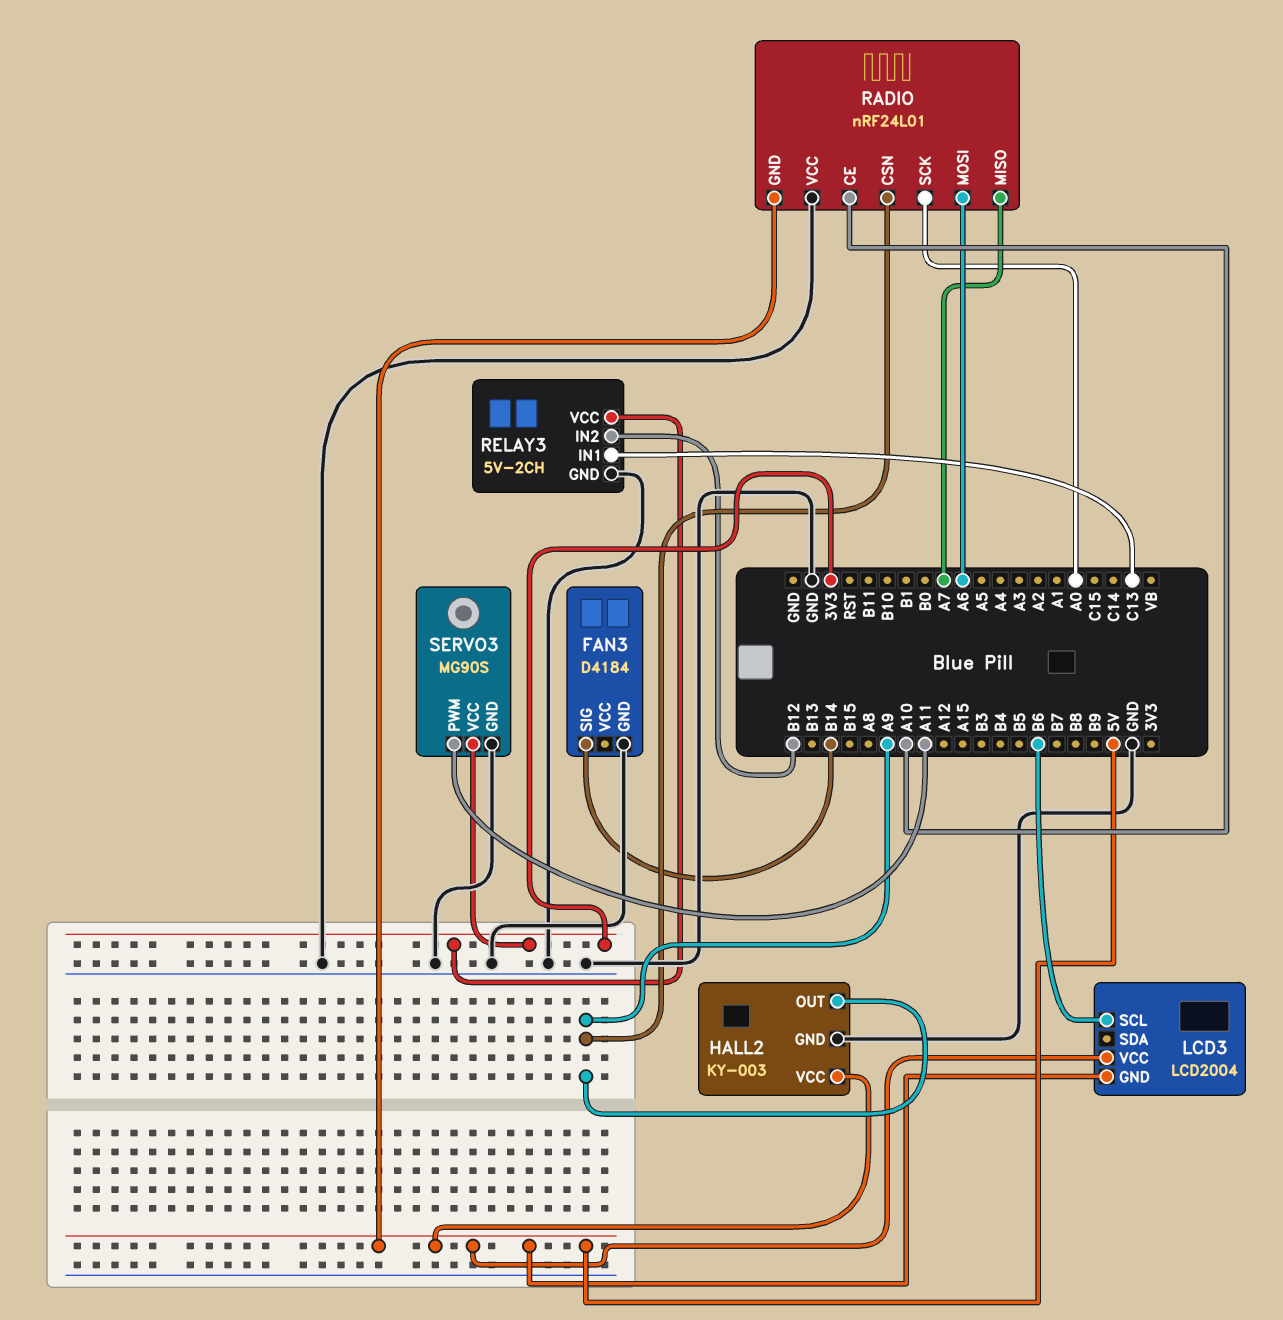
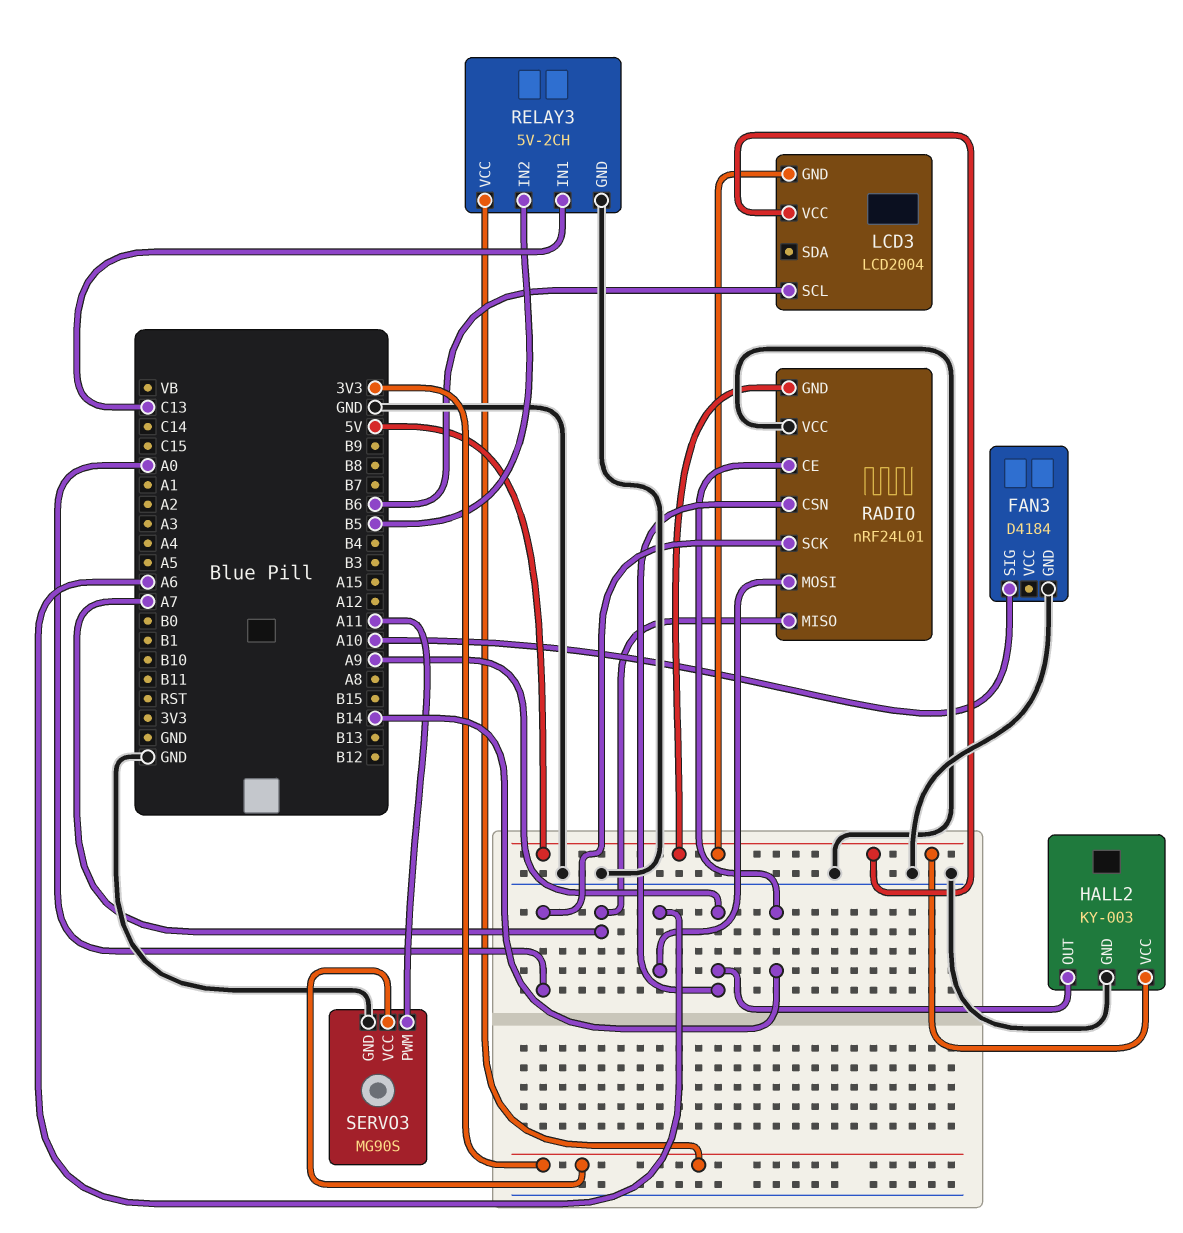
FAN3 pin SIG: B14 -> A10
RADIO pin CE: A10 -> B14
RELAY3 pin IN2: B12 -> B5

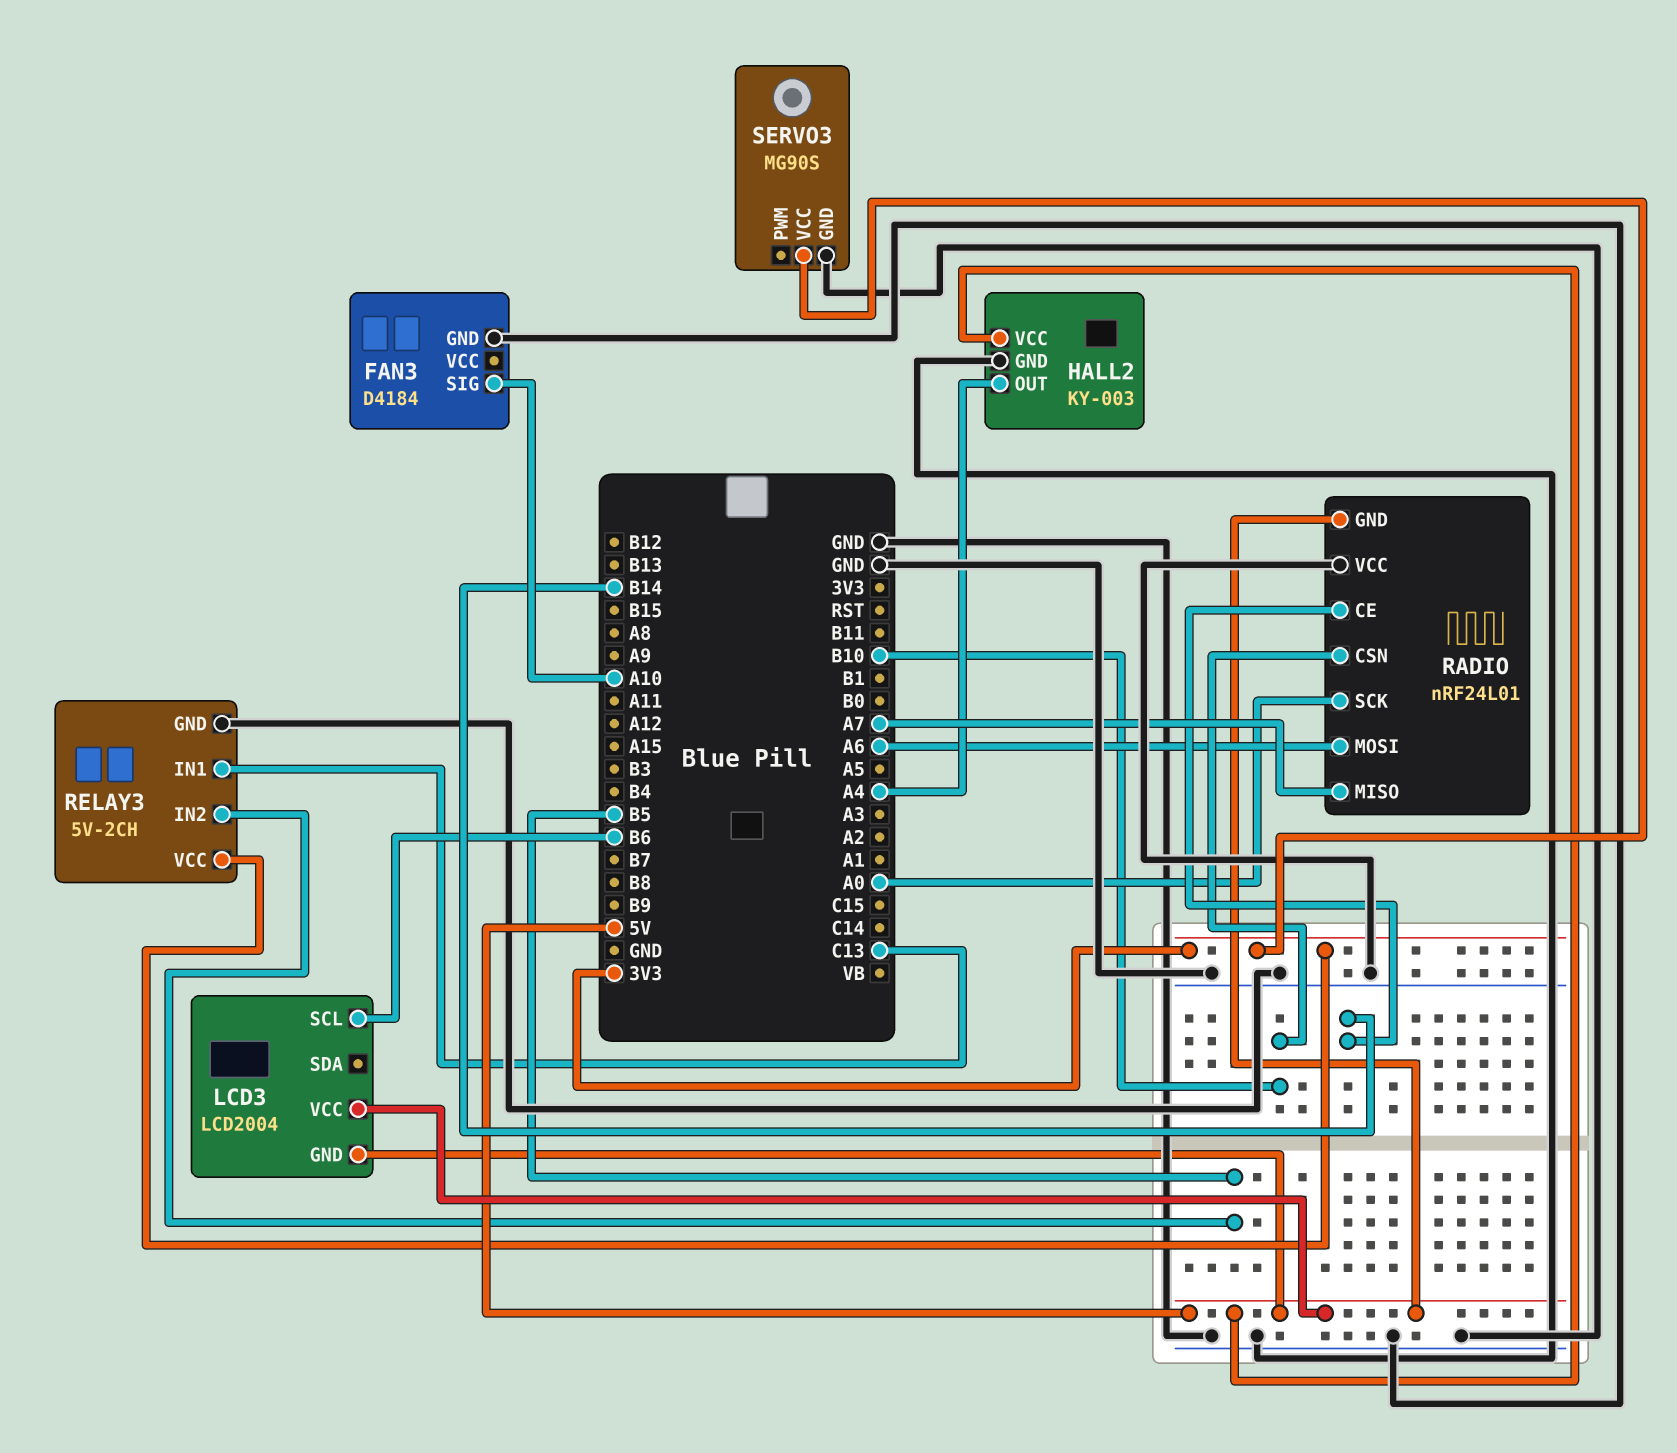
HALL2 pin OUT: A9 -> A4
RADIO pin CSN: A9 -> B10
SERVO3 pin PWM: A11 -> none

